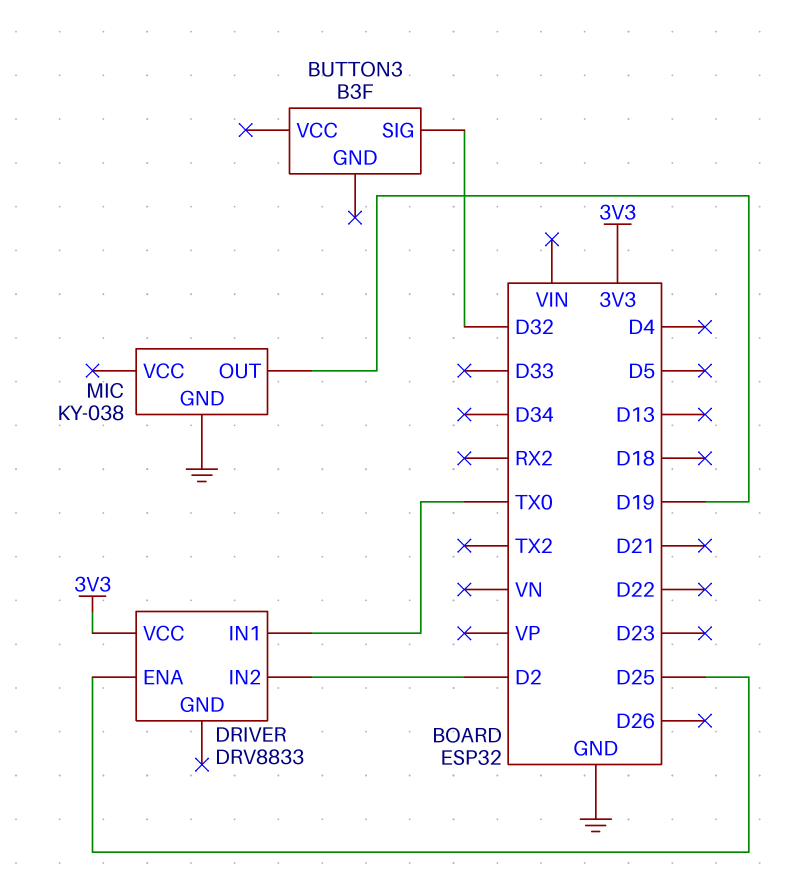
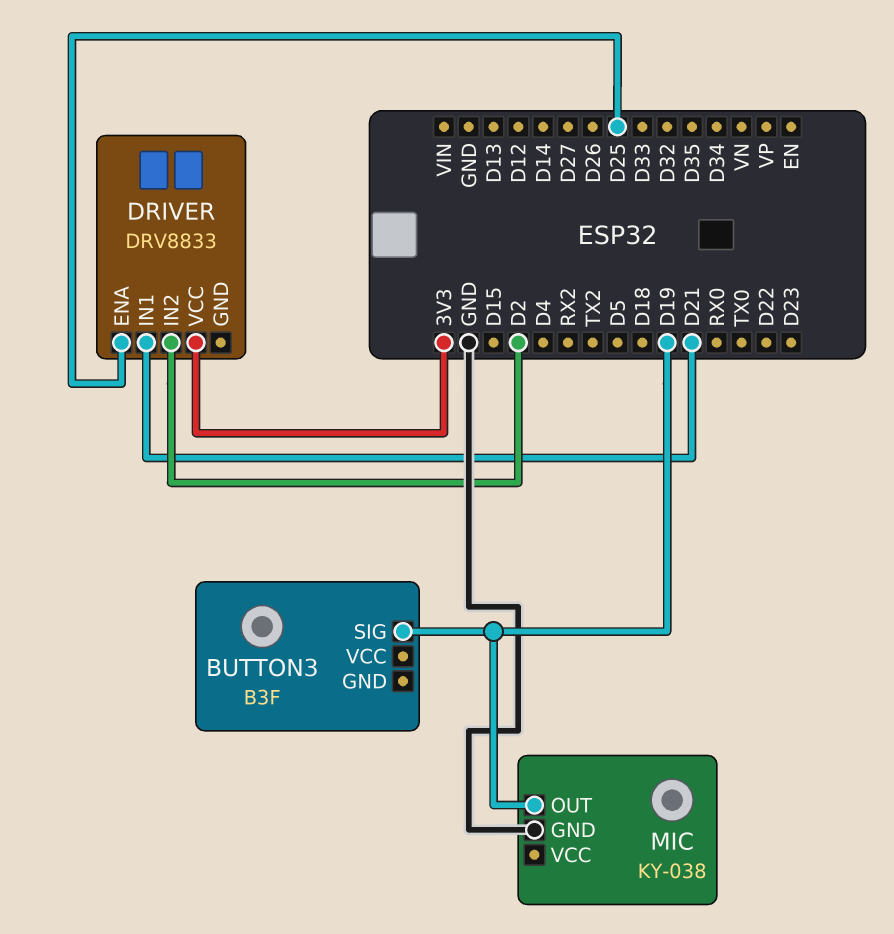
BUTTON3 pin SIG: D32 -> D19
DRIVER pin IN1: TX0 -> D21

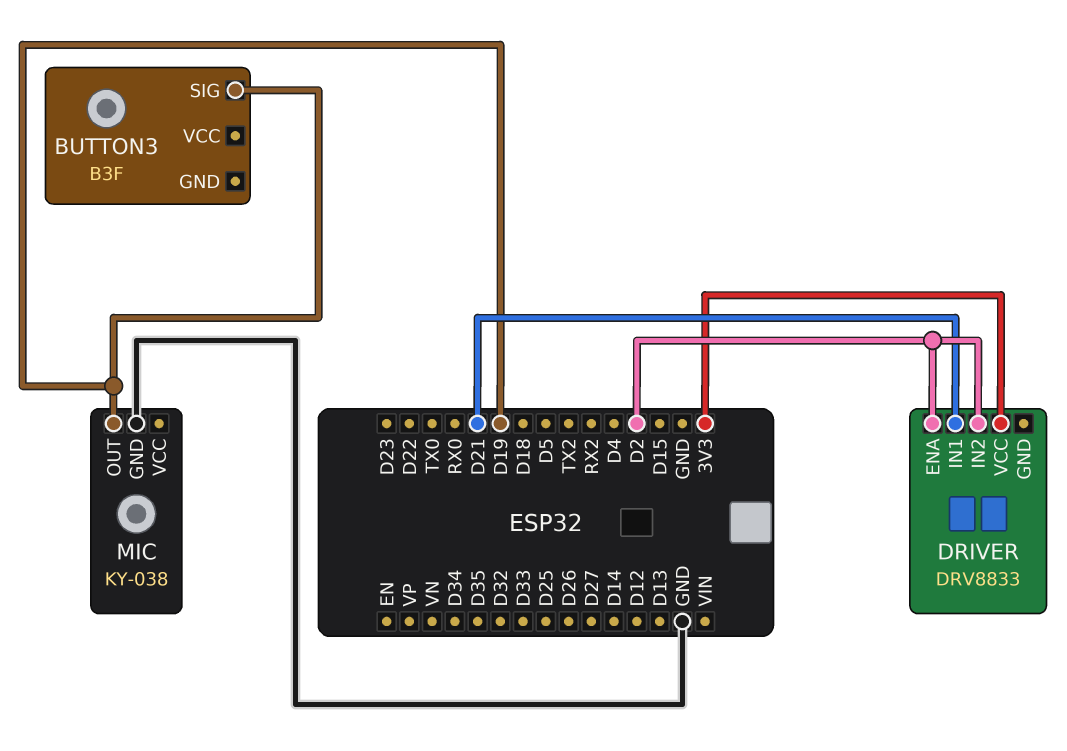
DRIVER pin ENA: D25 -> D2

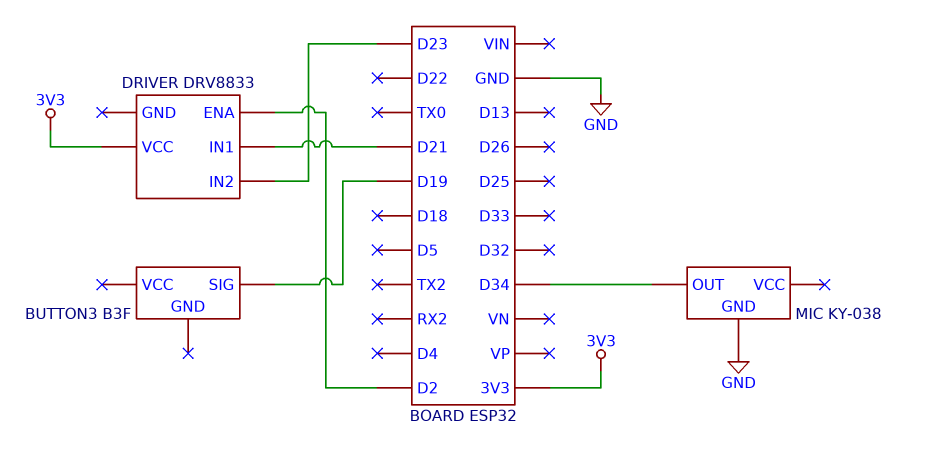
DRIVER pin IN2: D2 -> D23
MIC pin OUT: D19 -> D34

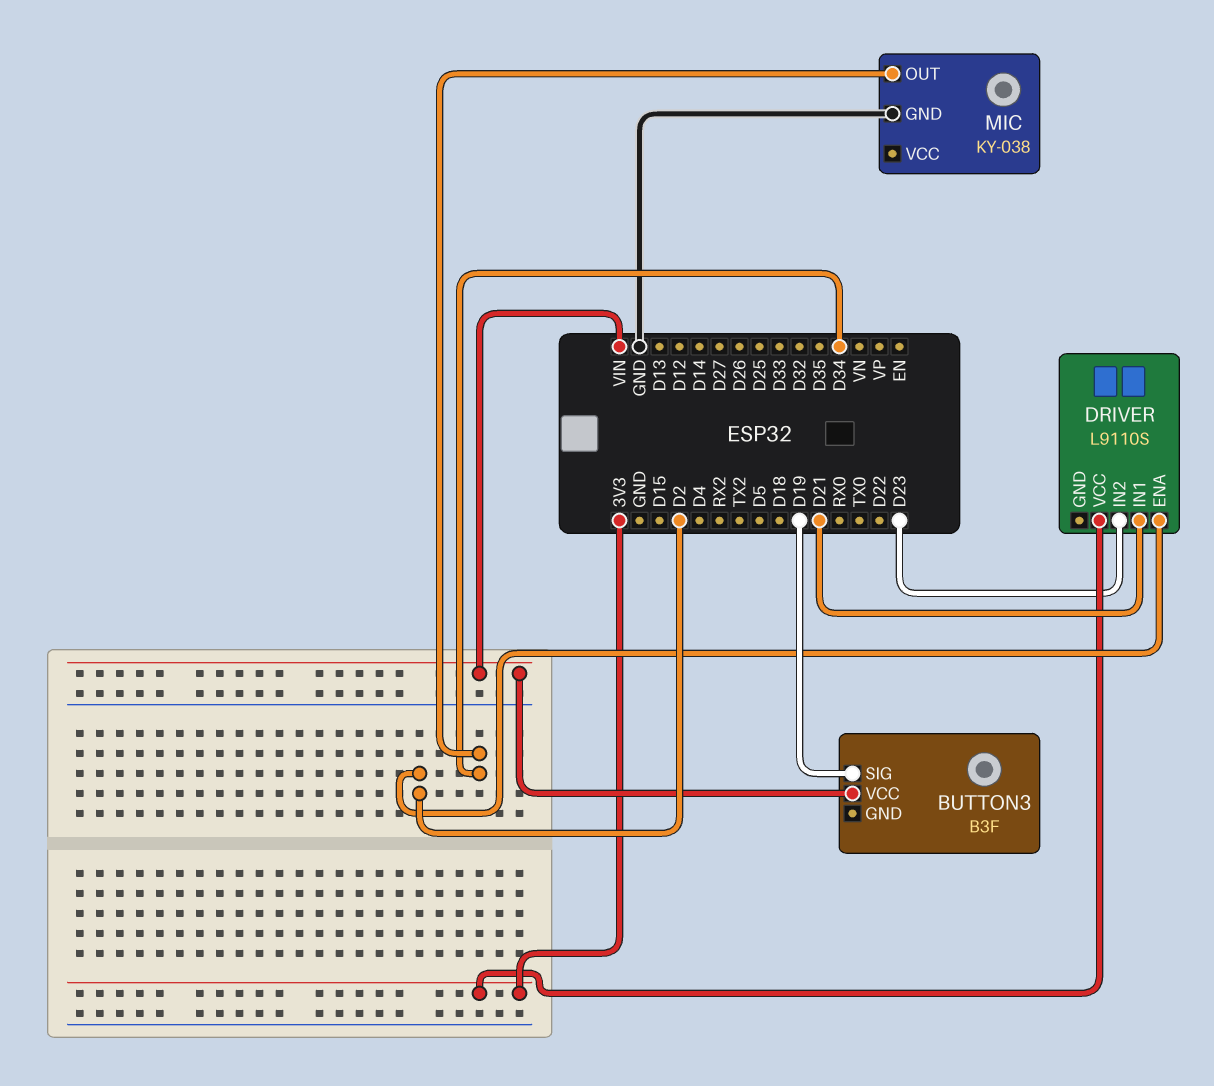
BUTTON3 pin VCC: none -> VIN
DRIVER: DRV8833 -> L9110S

